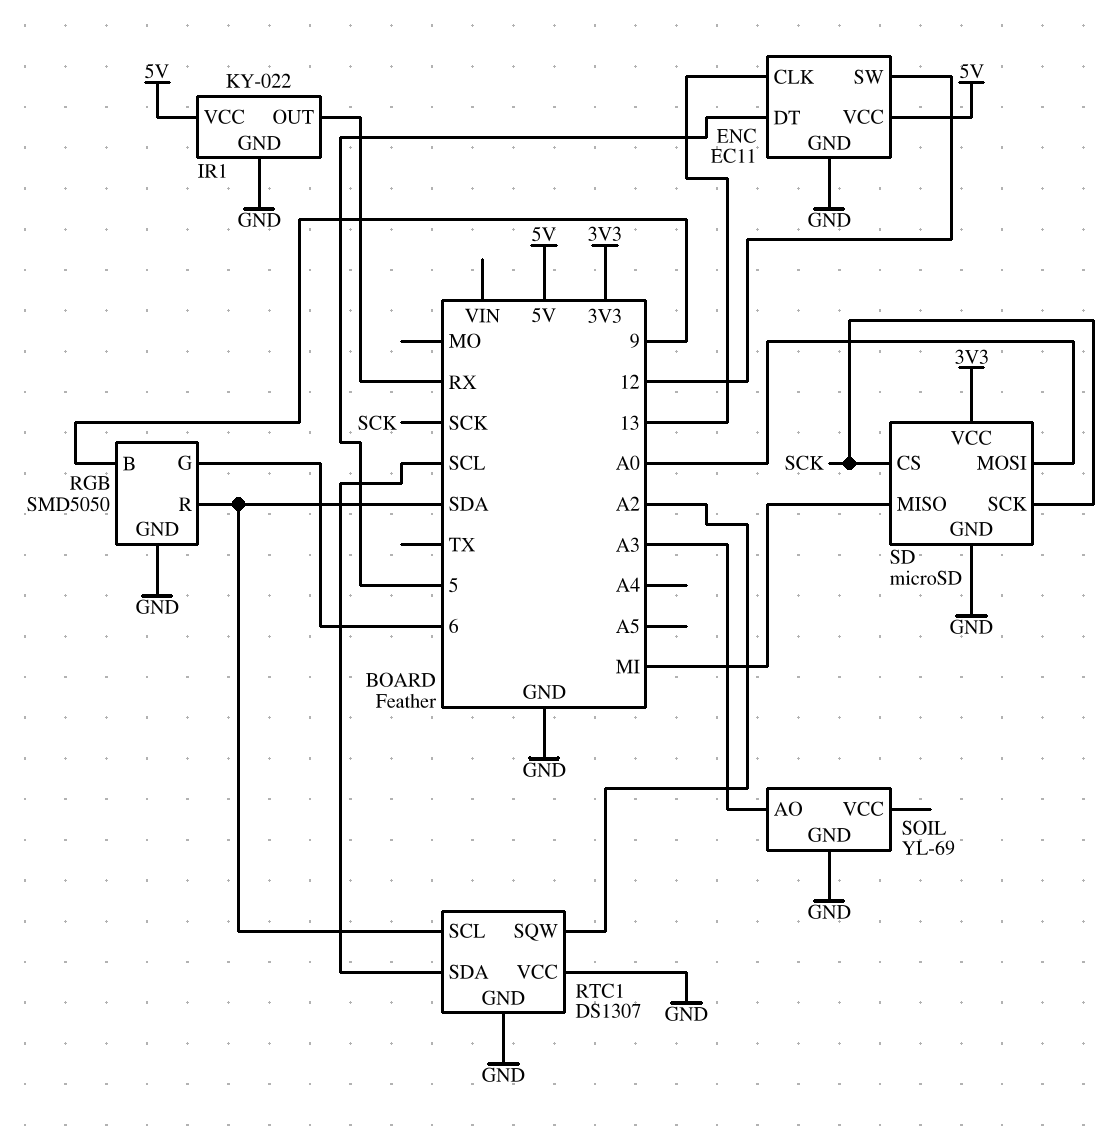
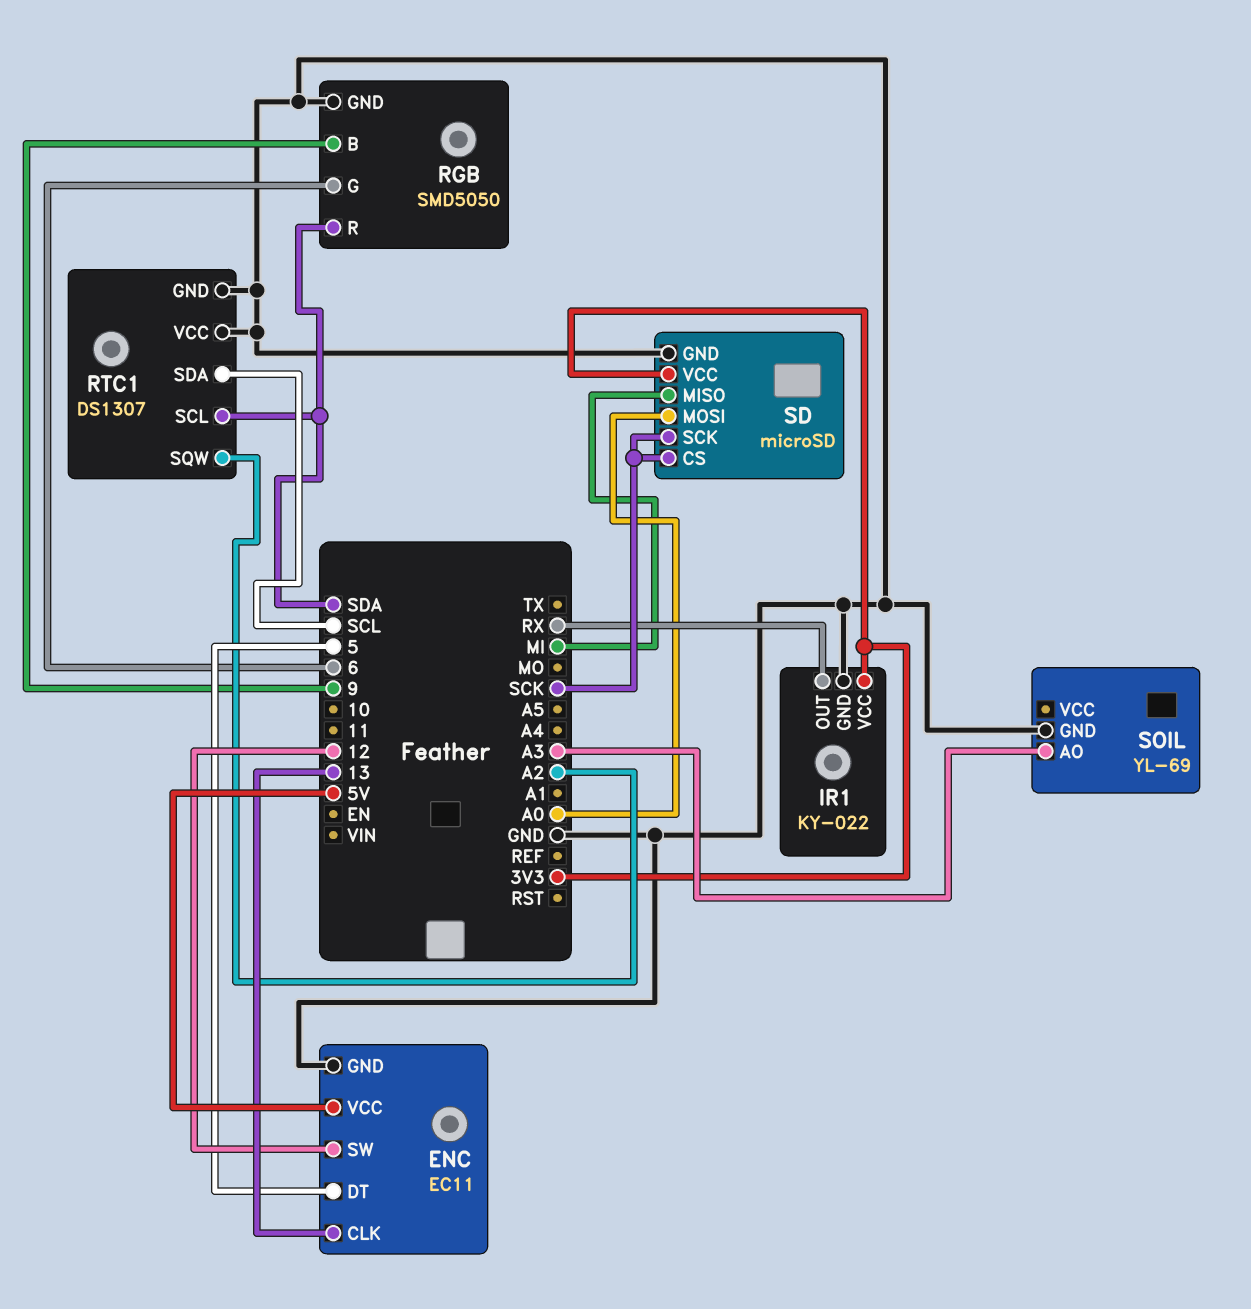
IR1 pin VCC: 5V -> 3V3

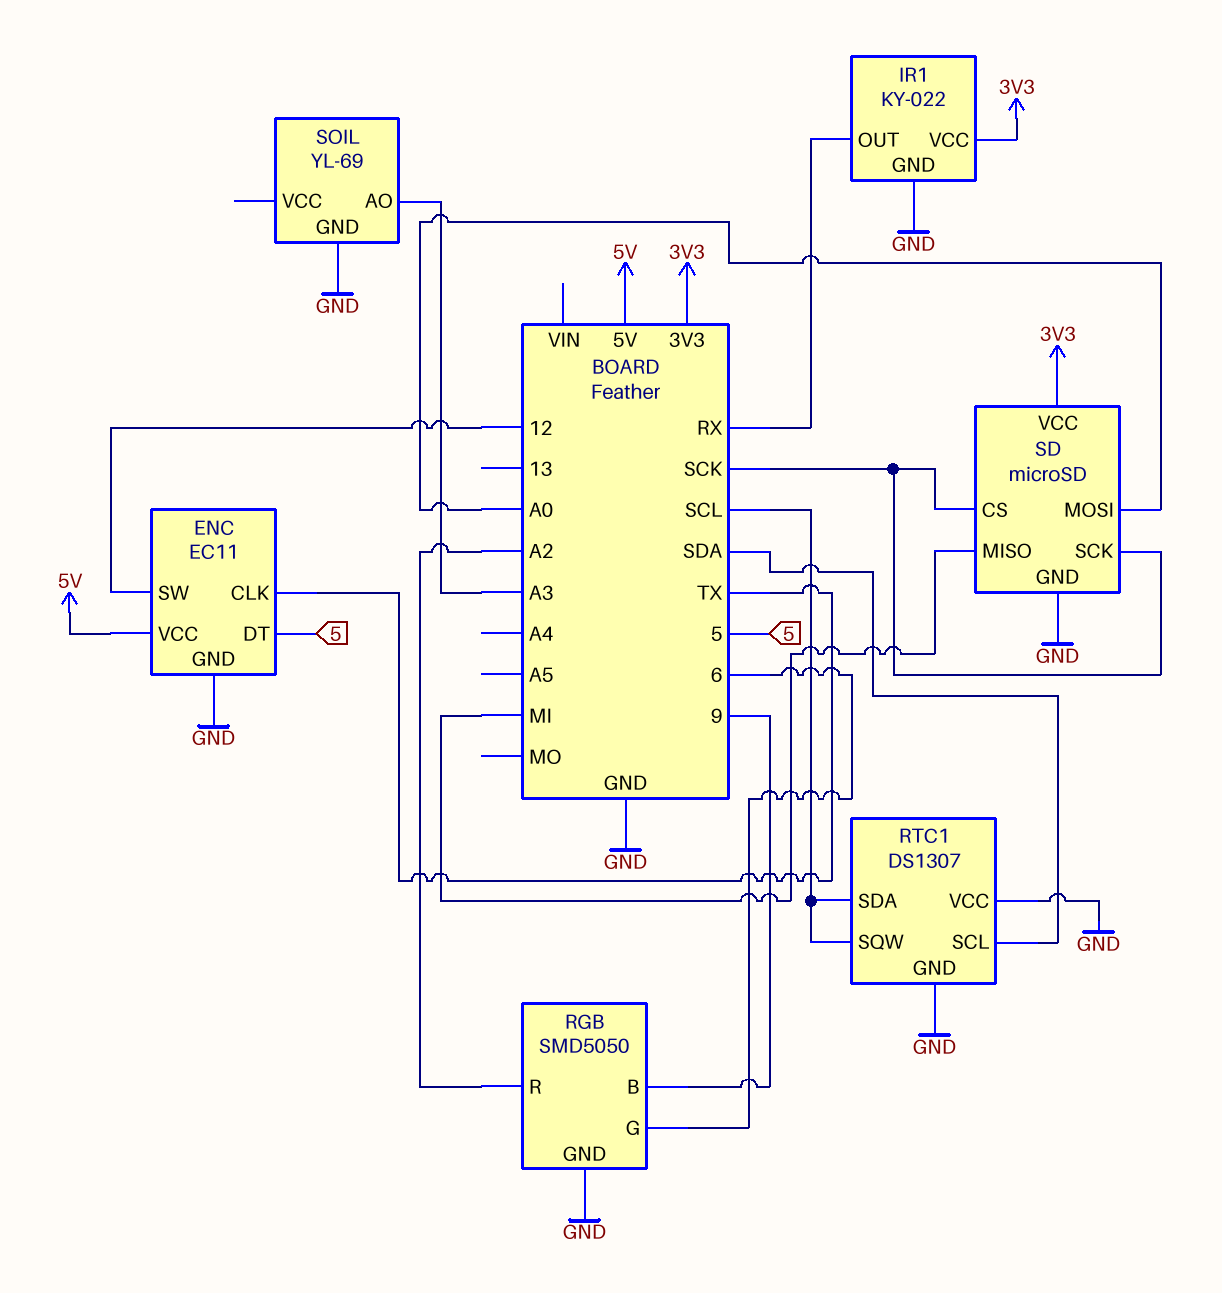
ENC pin CLK: 13 -> TX
RGB pin R: SDA -> A2
RTC1 pin SQW: A2 -> SCL

